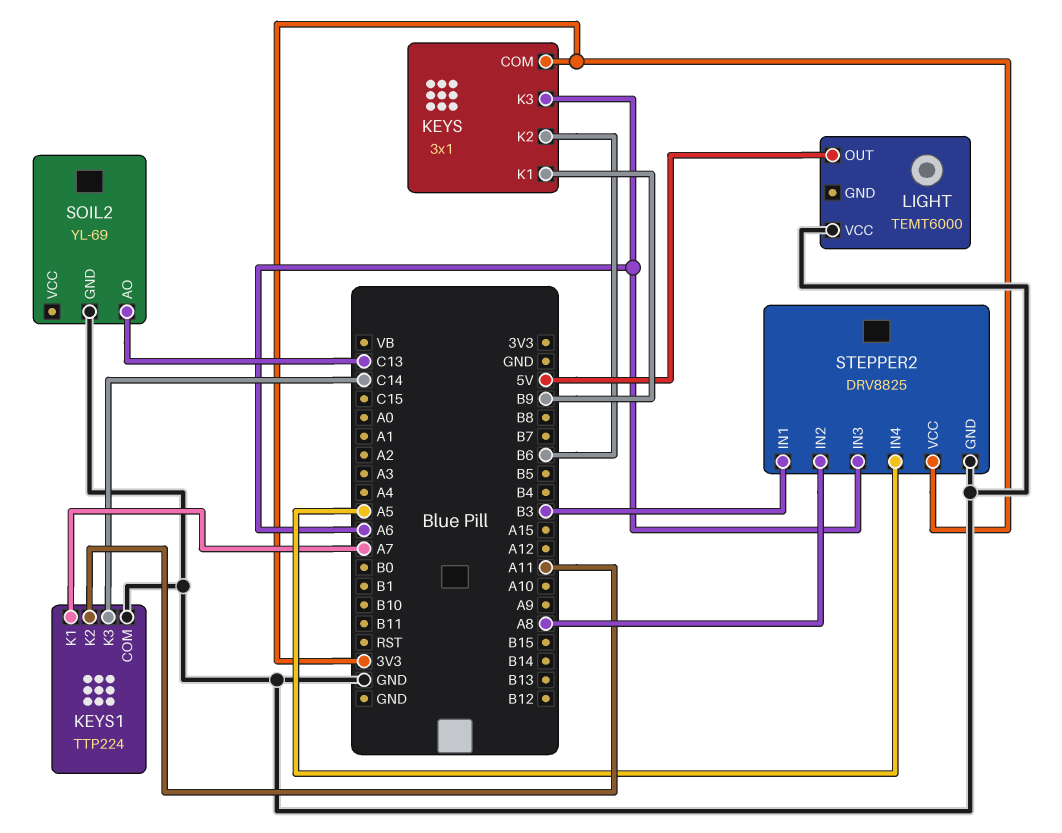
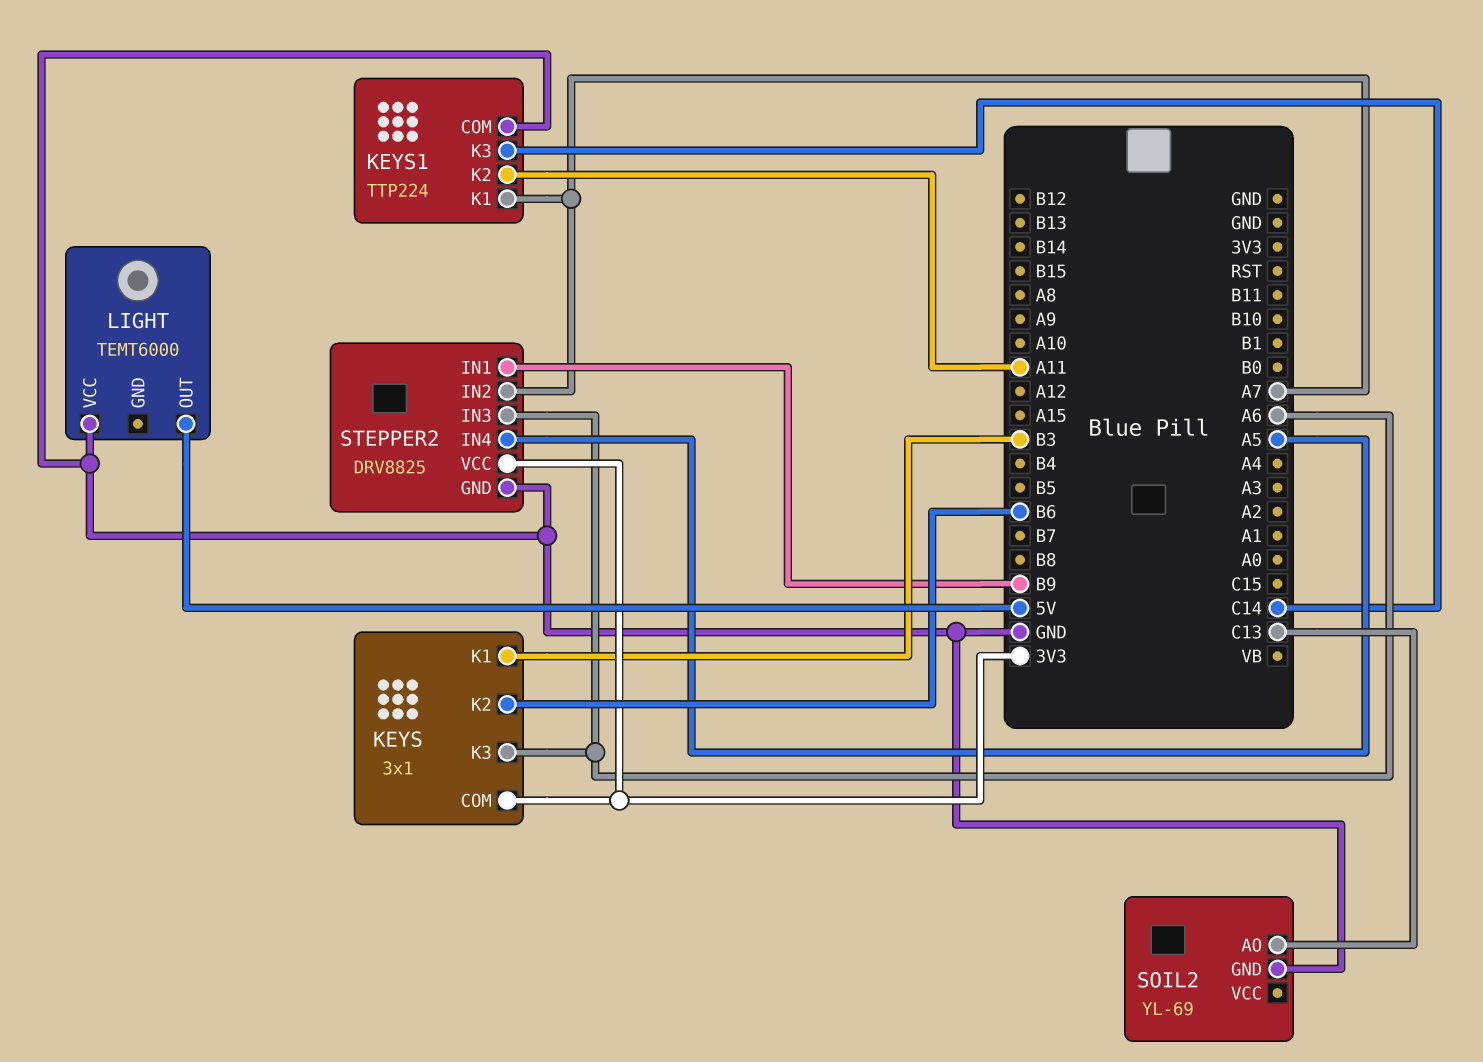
KEYS pin K1: B9 -> B3
STEPPER2 pin IN1: B3 -> B9
STEPPER2 pin IN2: A8 -> A7

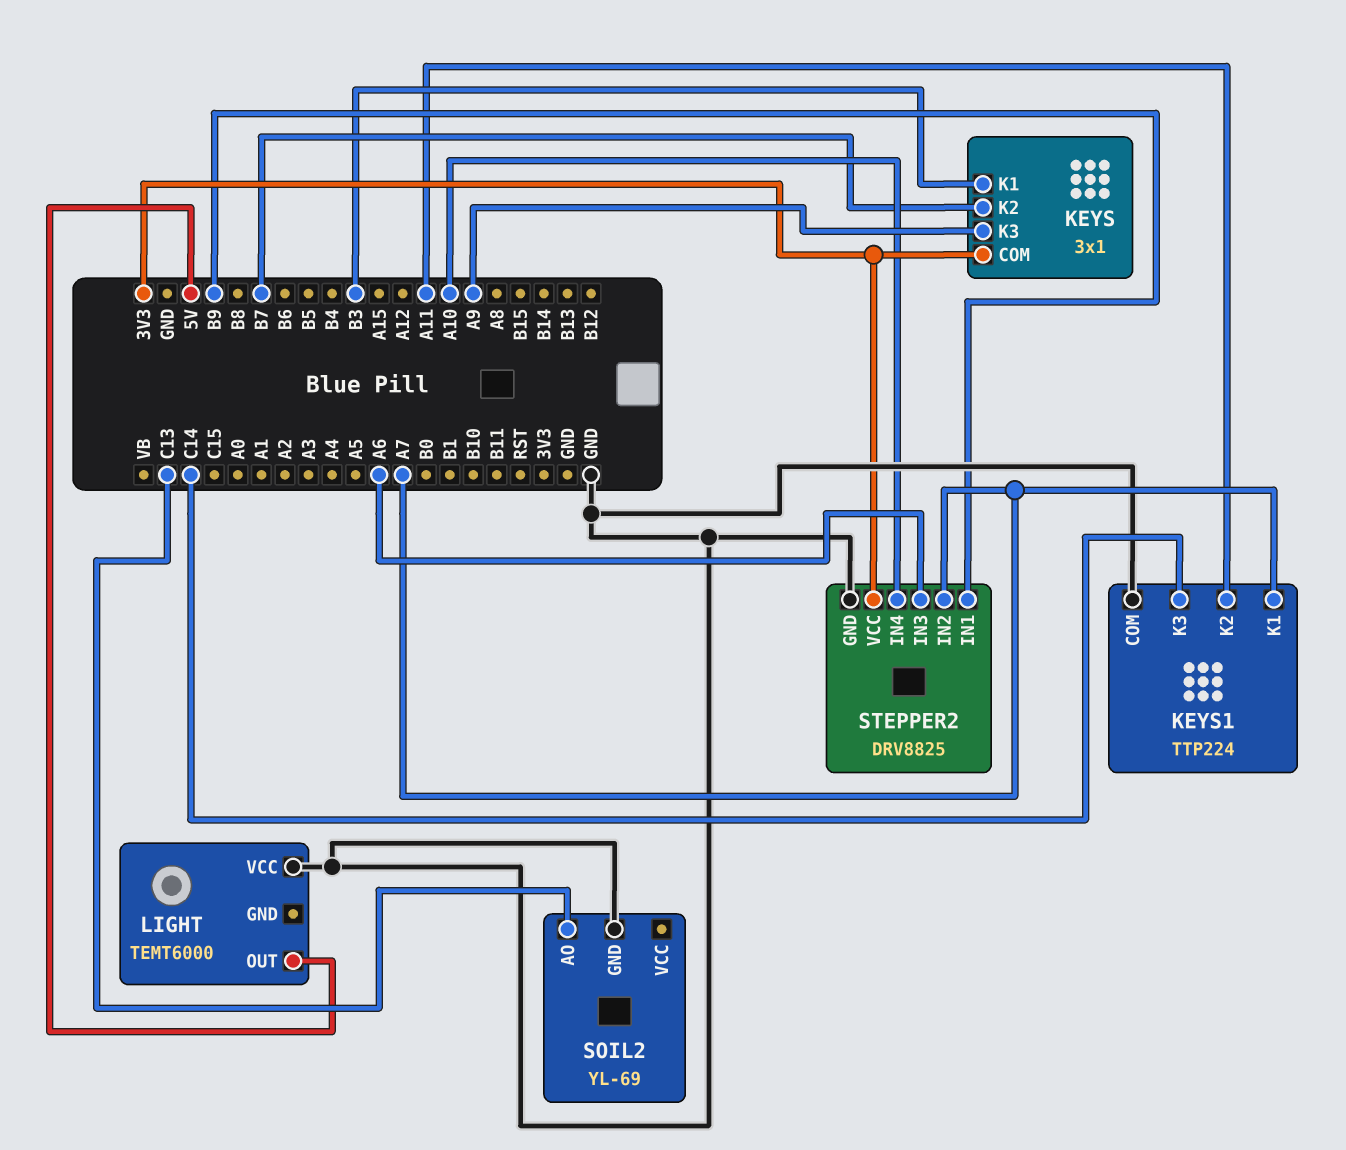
KEYS pin K2: B6 -> B7
KEYS pin K3: A6 -> A9
STEPPER2 pin IN4: A5 -> A10

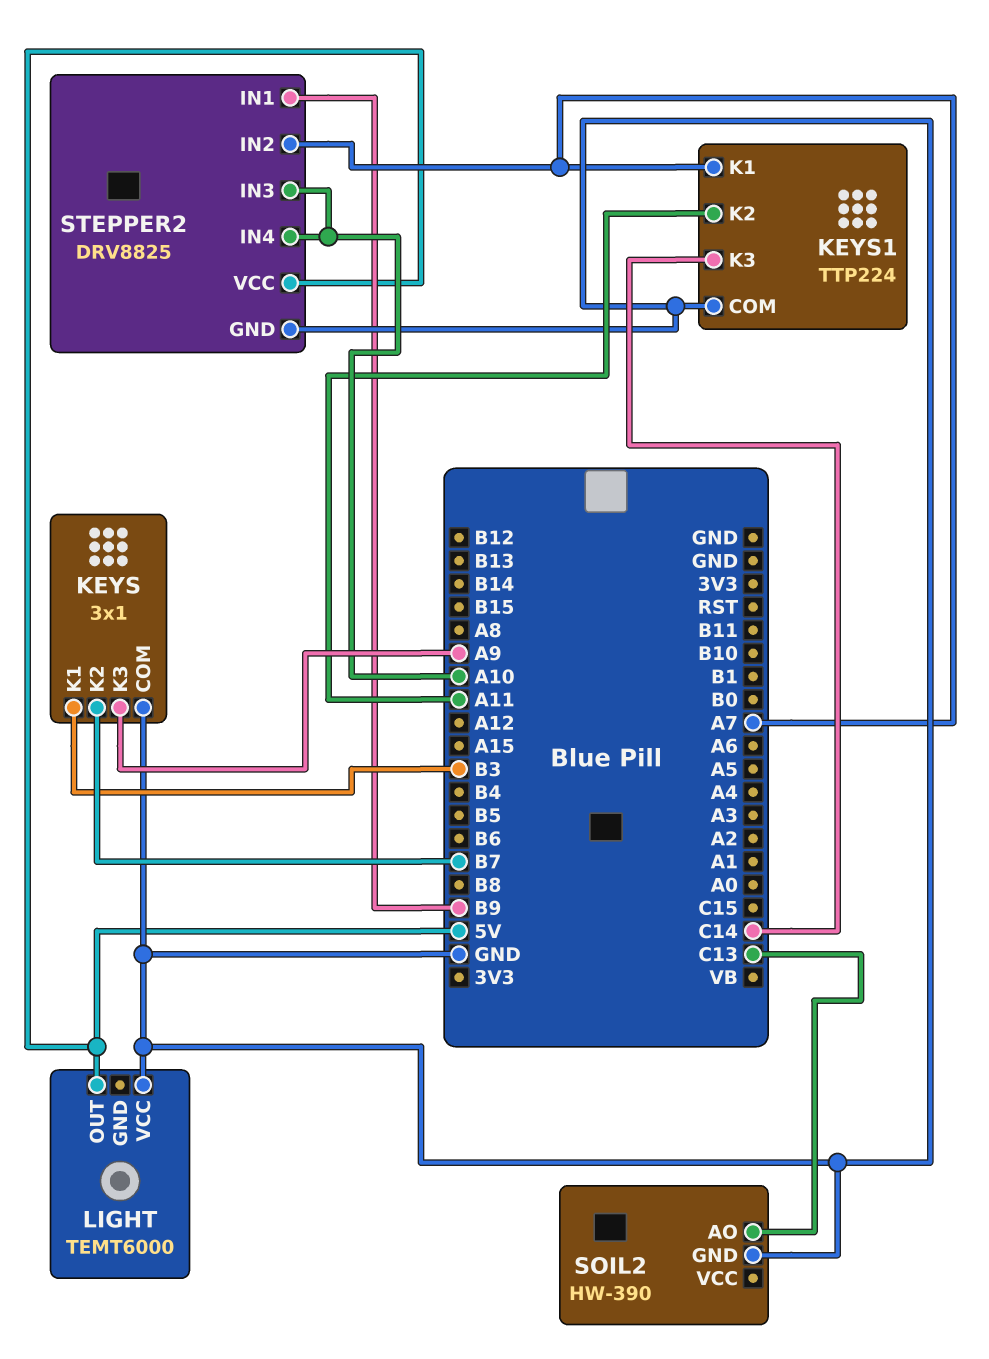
KEYS pin COM: 3V3 -> GND
SOIL2: YL-69 -> HW-390
STEPPER2 pin IN3: A6 -> A10
STEPPER2 pin VCC: 3V3 -> 5V

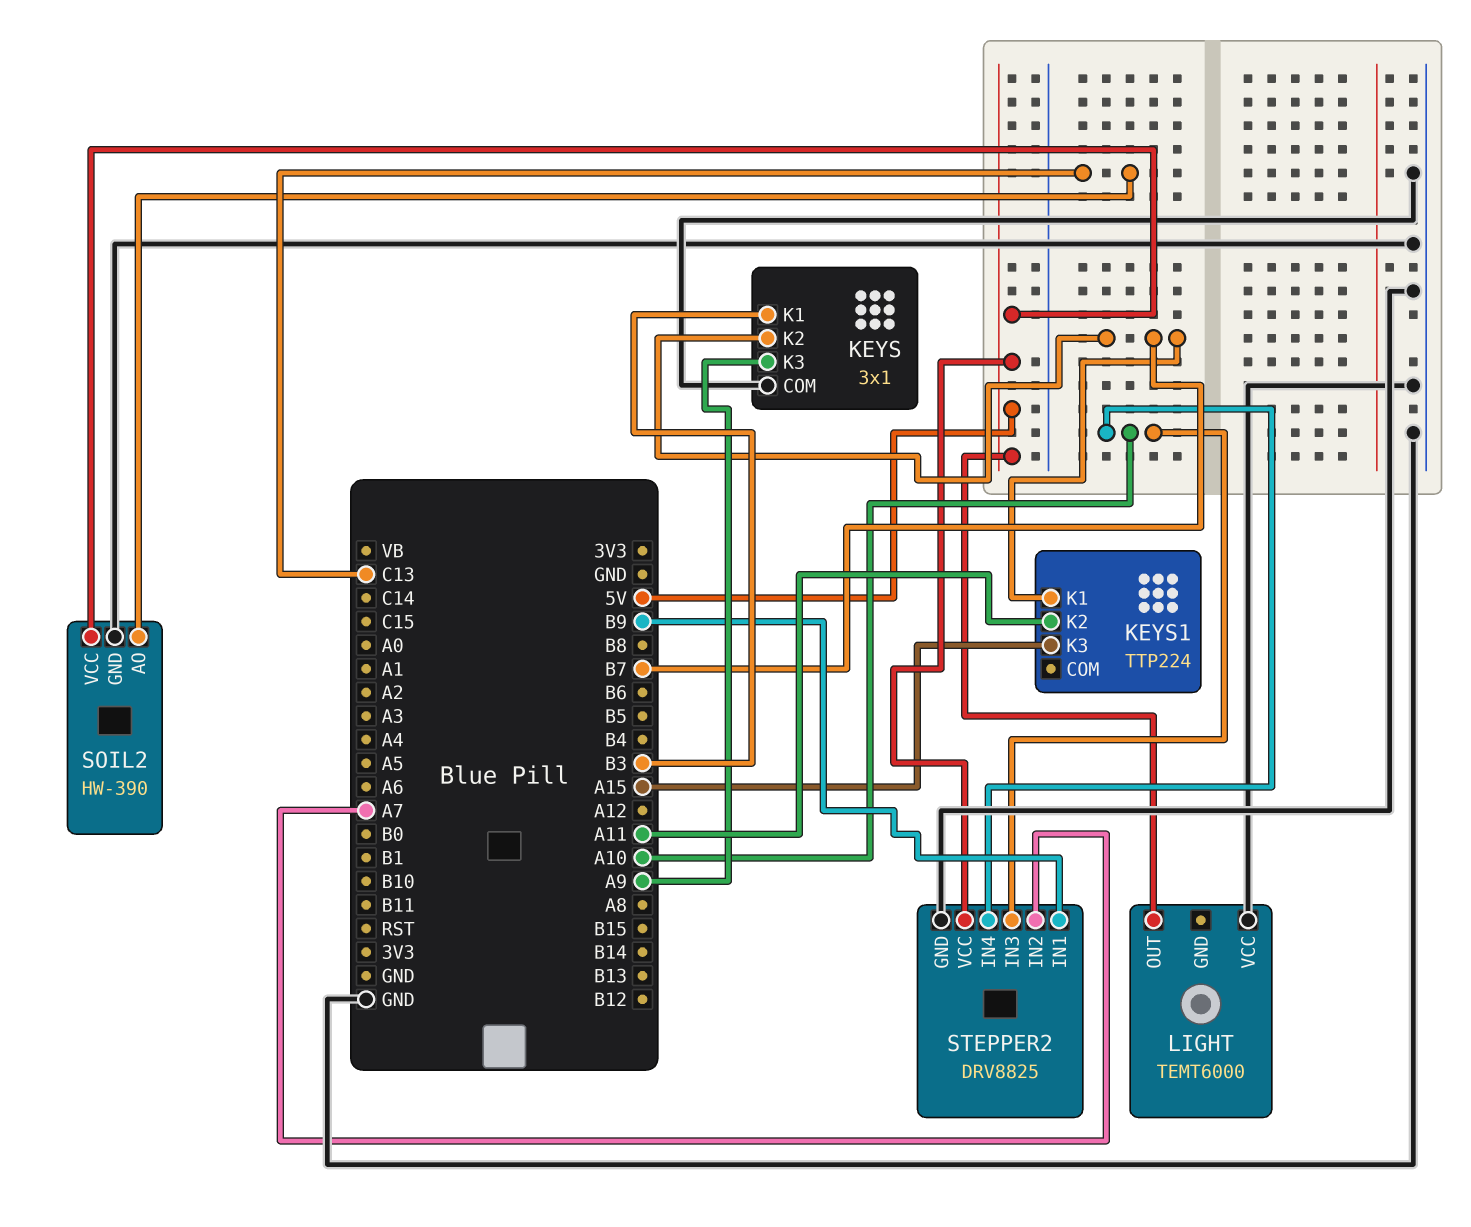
KEYS1 pin COM: GND -> none
KEYS1 pin K1: A7 -> B7
KEYS1 pin K3: C14 -> A15
SOIL2 pin VCC: none -> 5V

